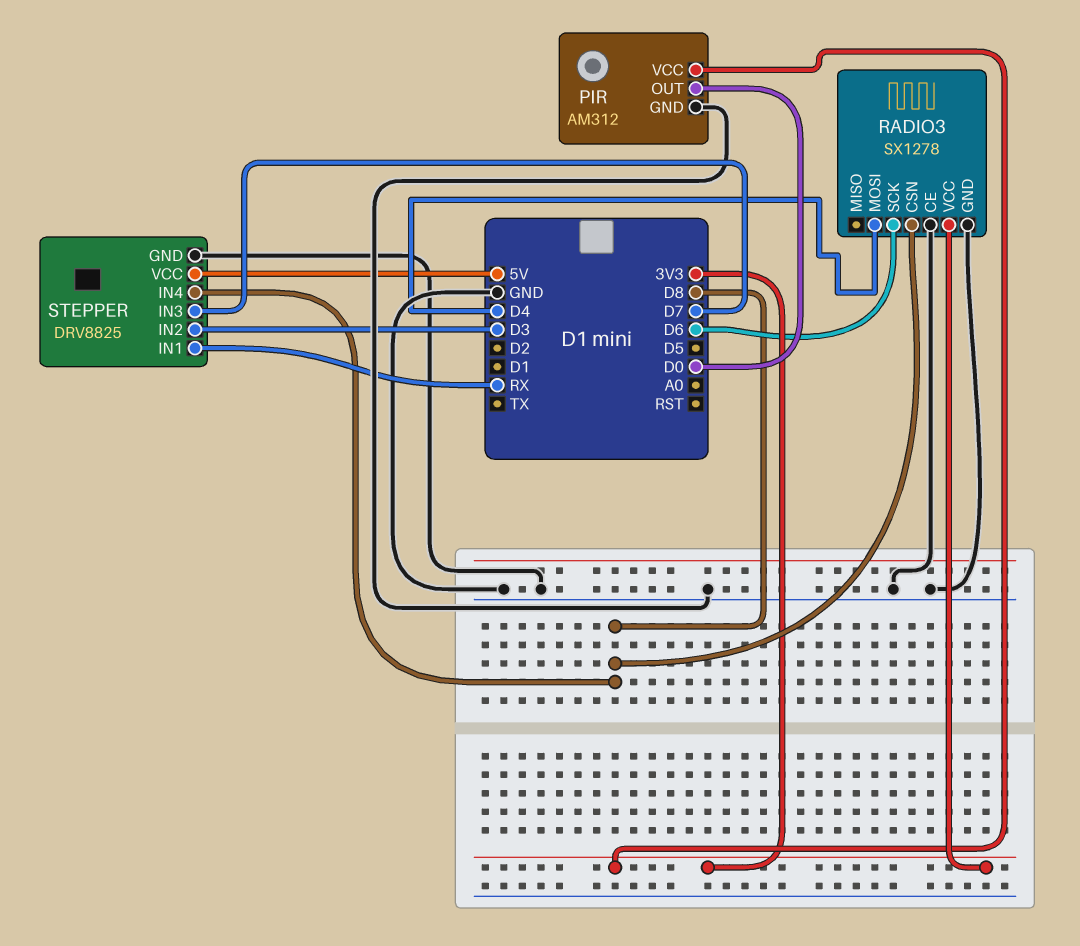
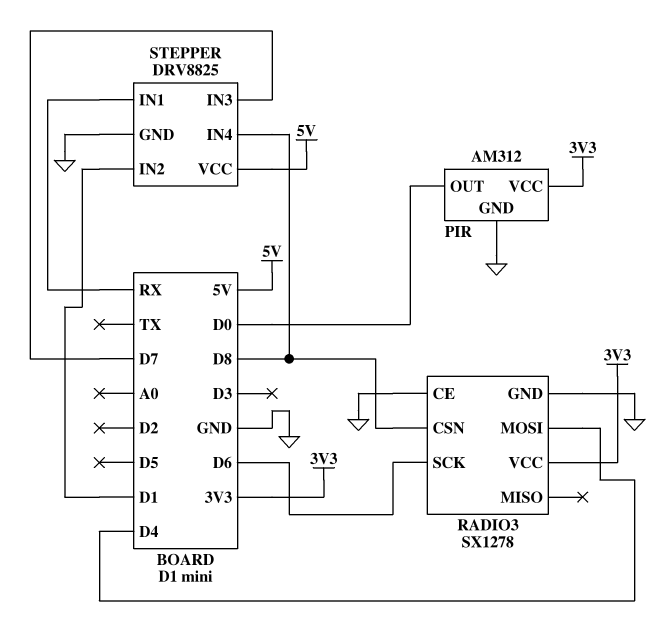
STEPPER pin IN2: D3 -> D1

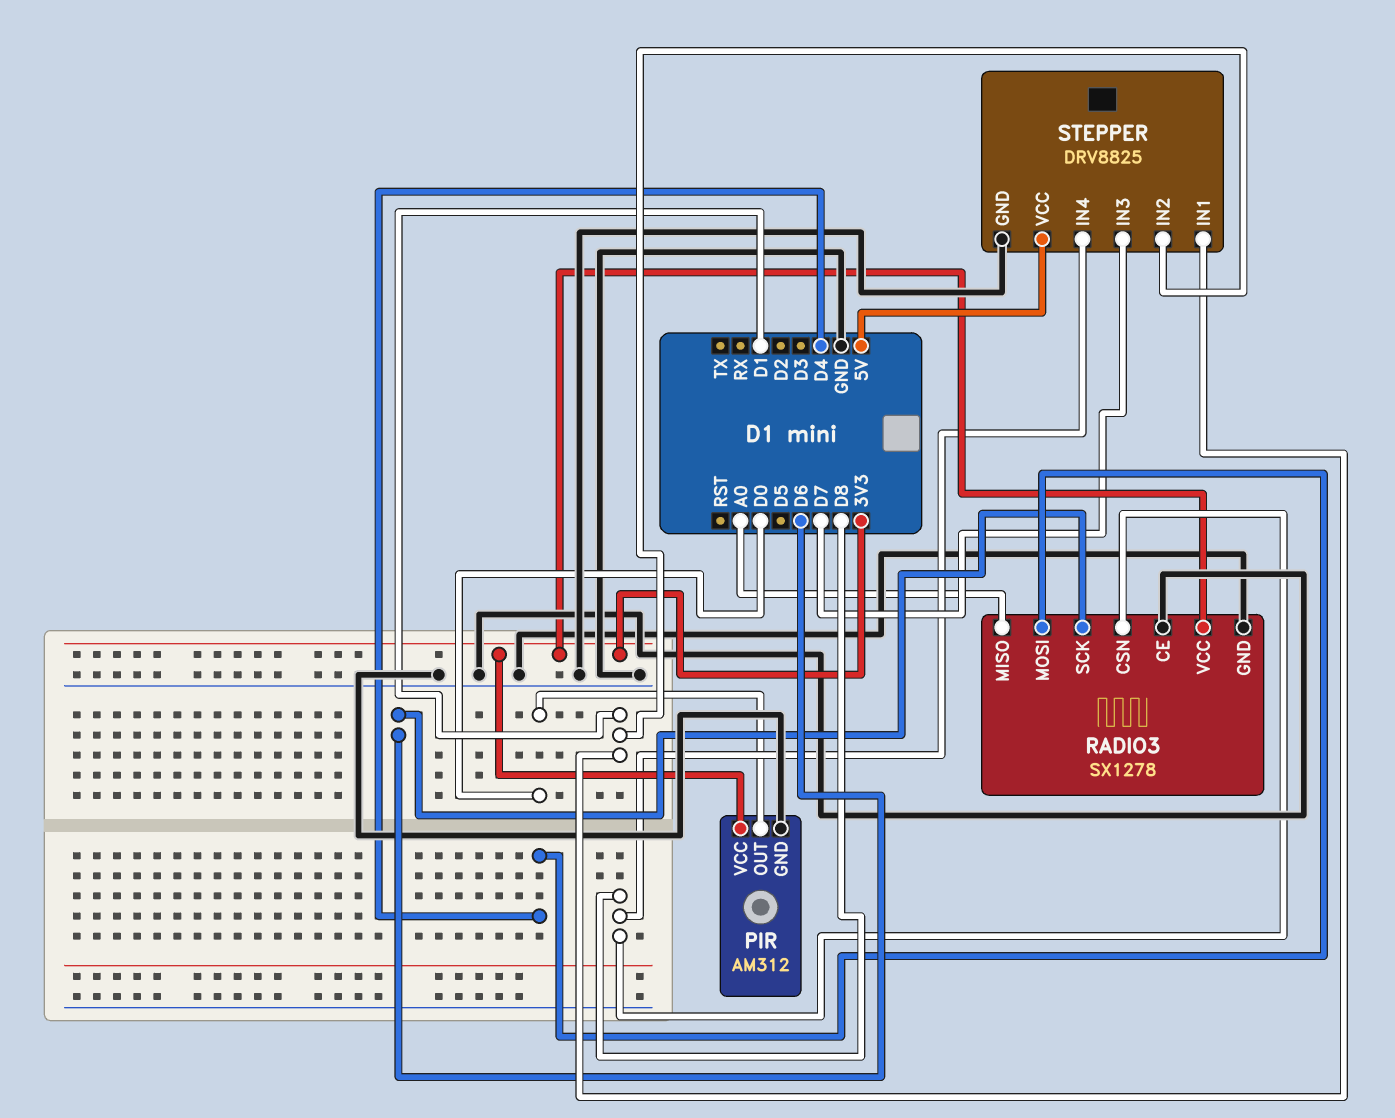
RADIO3 pin MISO: none -> A0
STEPPER pin IN1: RX -> D1

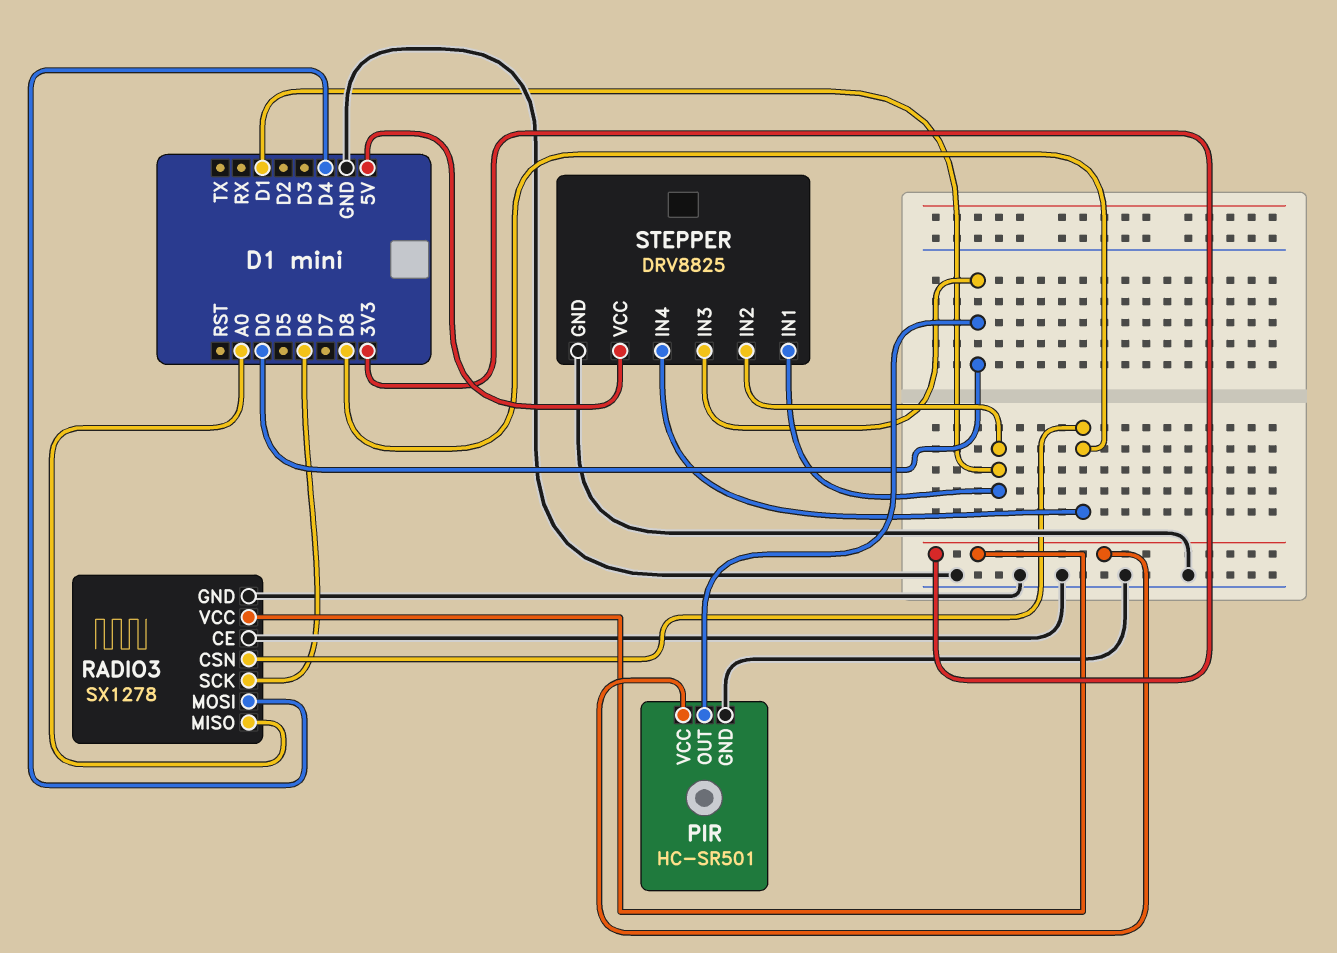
PIR: AM312 -> HC-SR501
STEPPER pin IN3: D7 -> D0

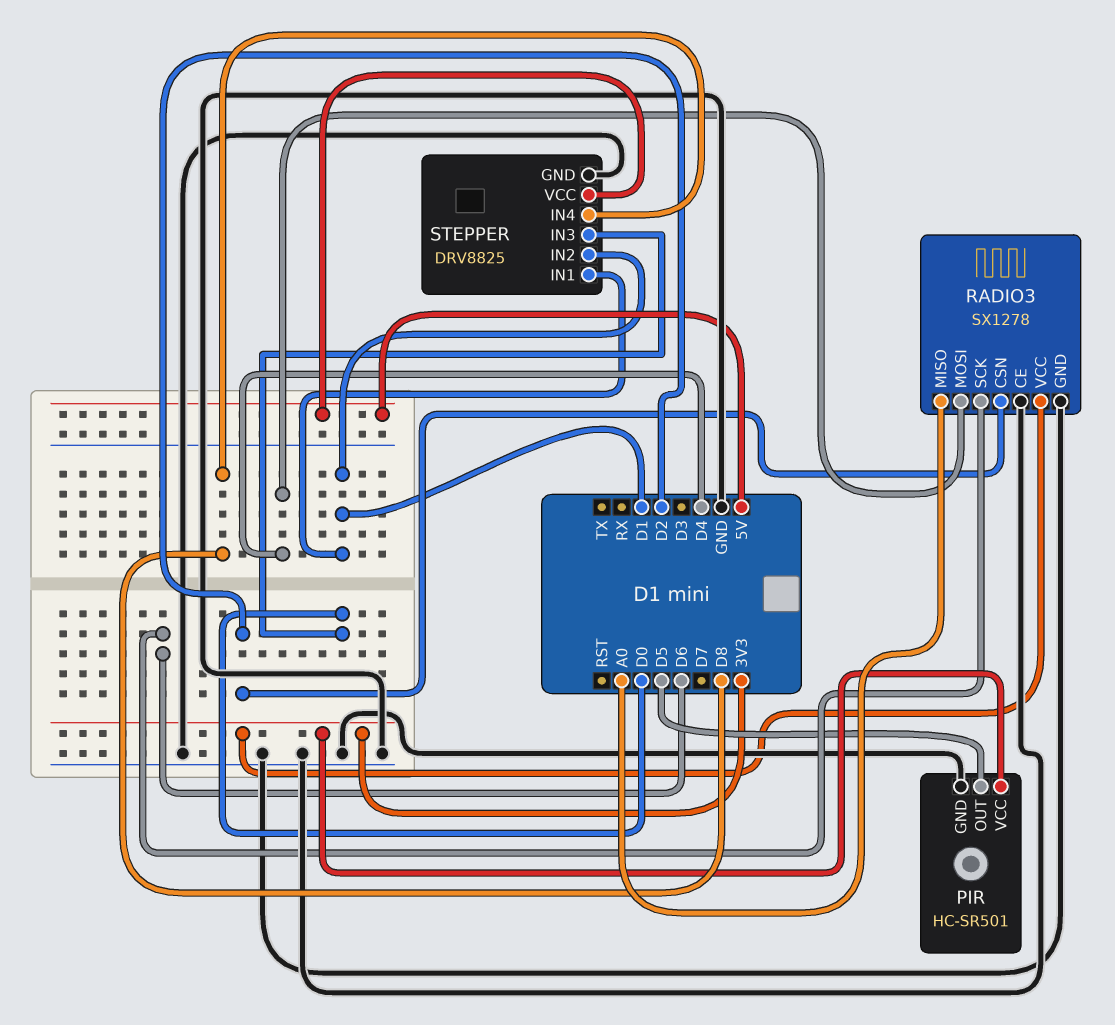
PIR pin OUT: D0 -> D5
RADIO3 pin CSN: D8 -> D2

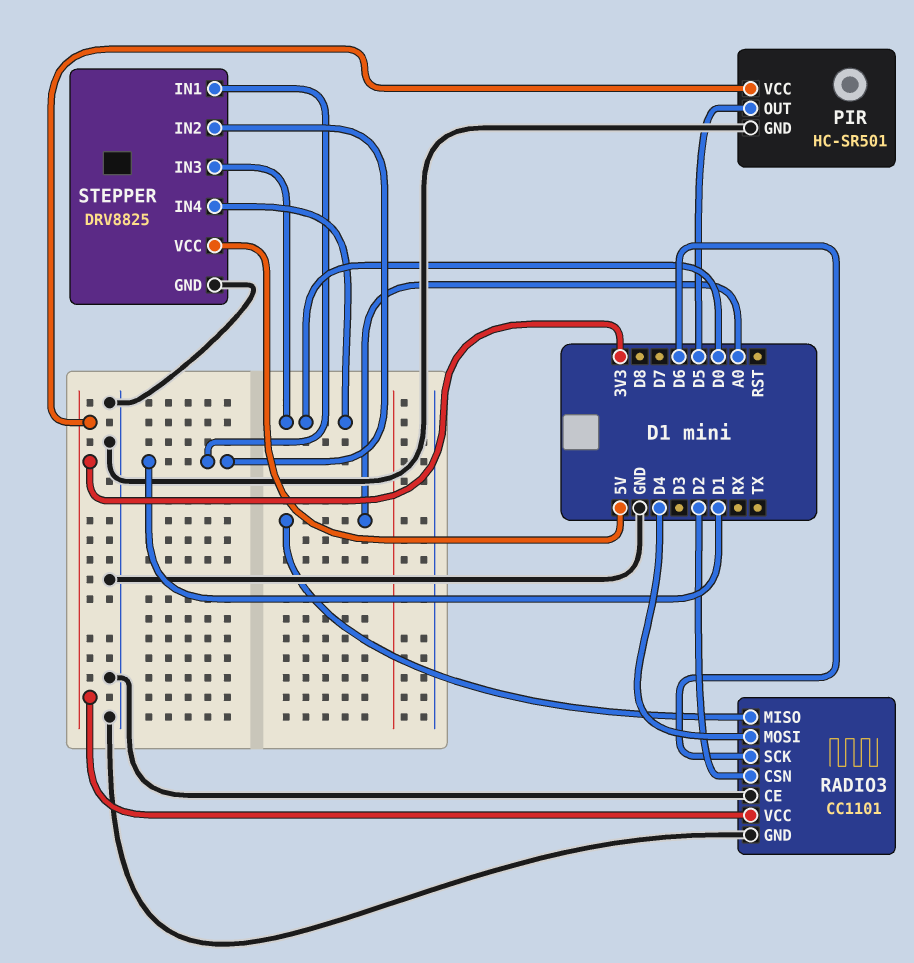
RADIO3: SX1278 -> CC1101
STEPPER pin IN4: D8 -> D0

